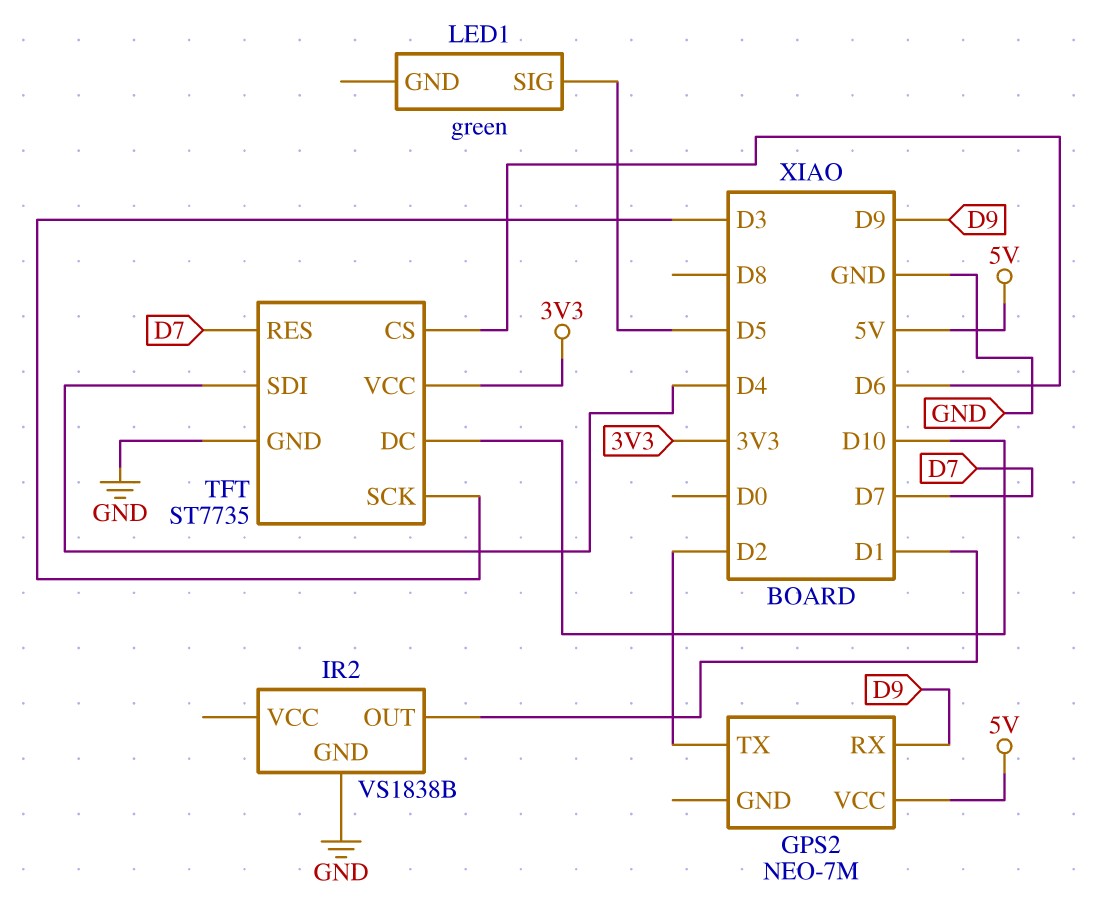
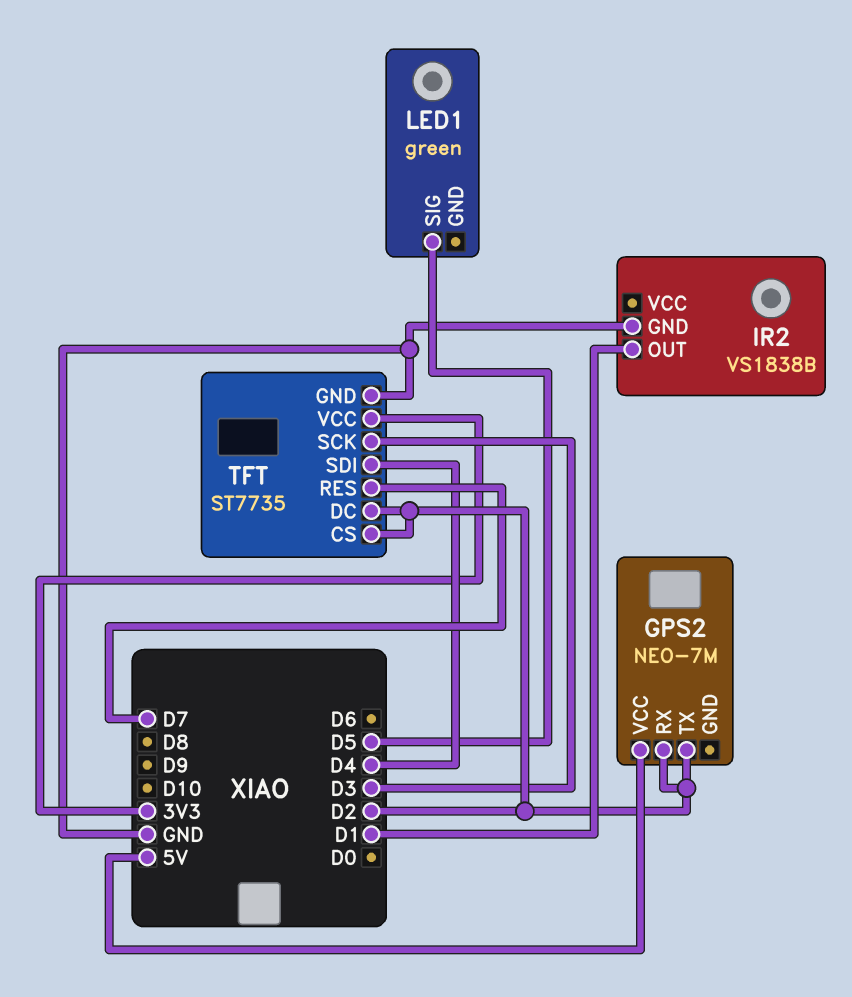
GPS2 pin RX: D9 -> D2
TFT pin CS: D6 -> D2
TFT pin DC: D10 -> D2

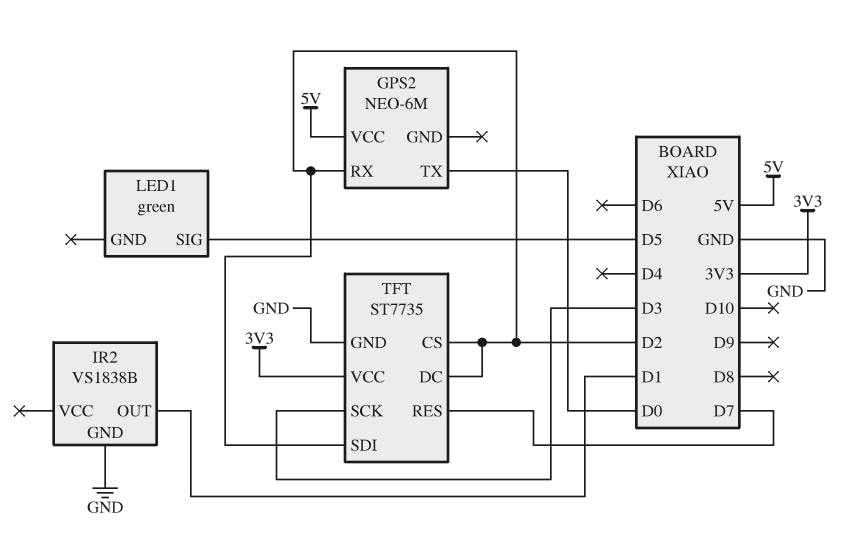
GPS2: NEO-7M -> NEO-6M
GPS2 pin TX: D2 -> D0
TFT pin SDI: D4 -> D2

